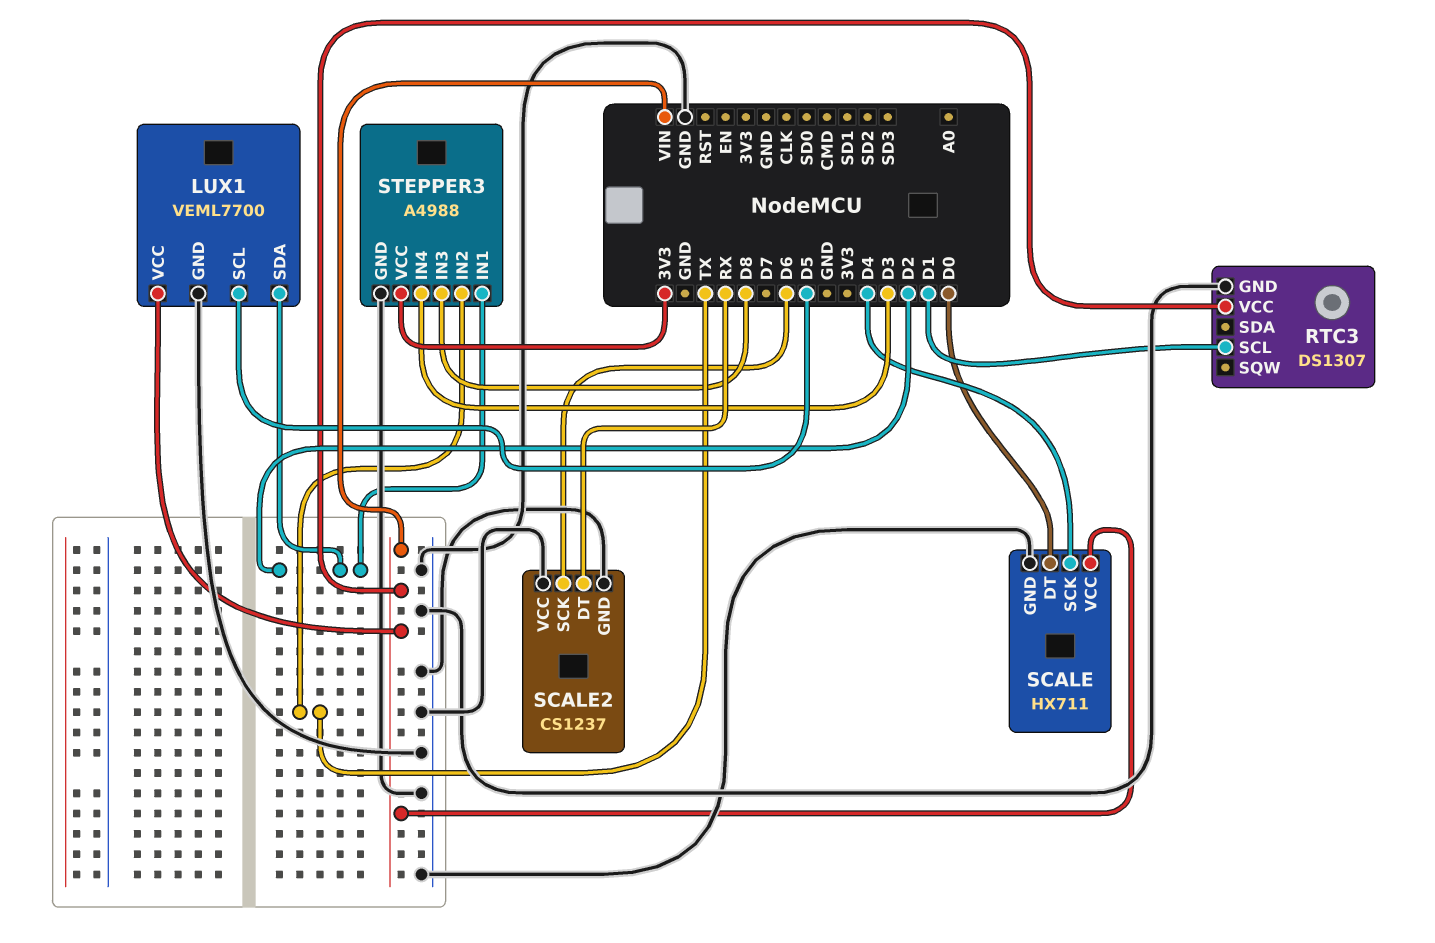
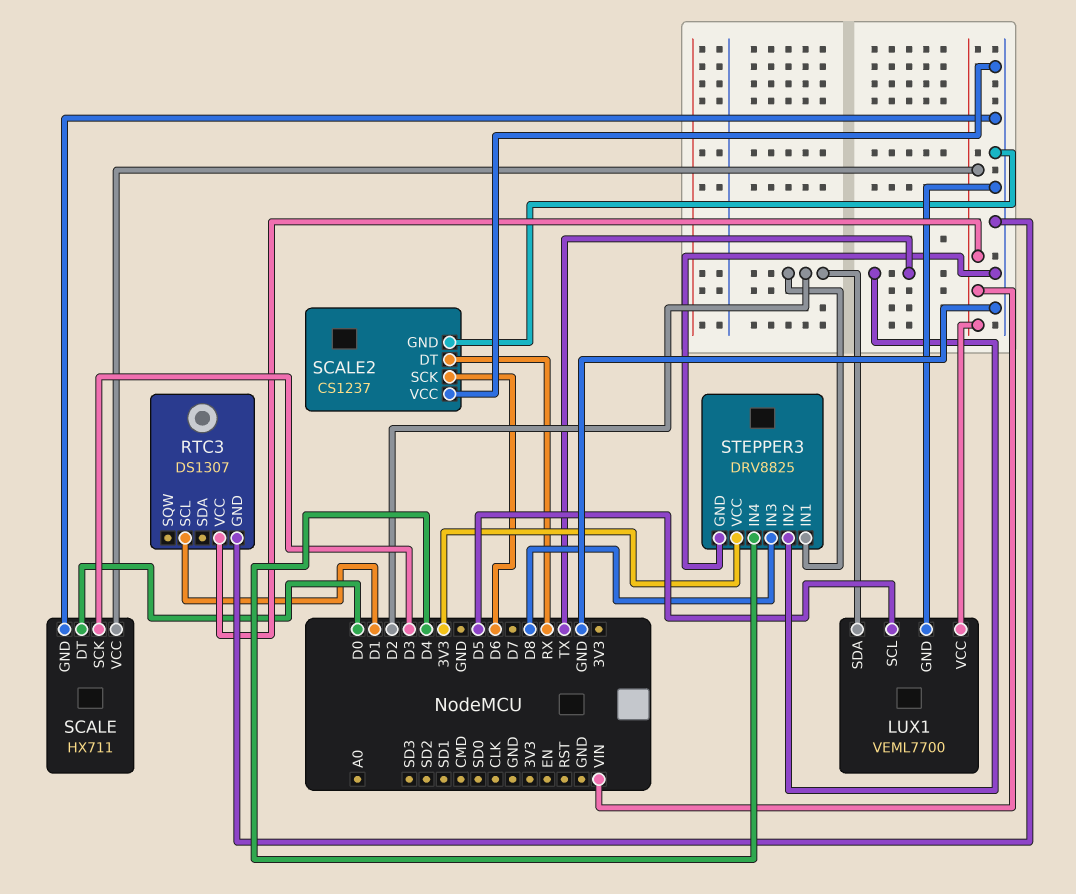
SCALE pin SCK: D4 -> D3
STEPPER3: A4988 -> DRV8825
STEPPER3 pin IN4: D3 -> D4

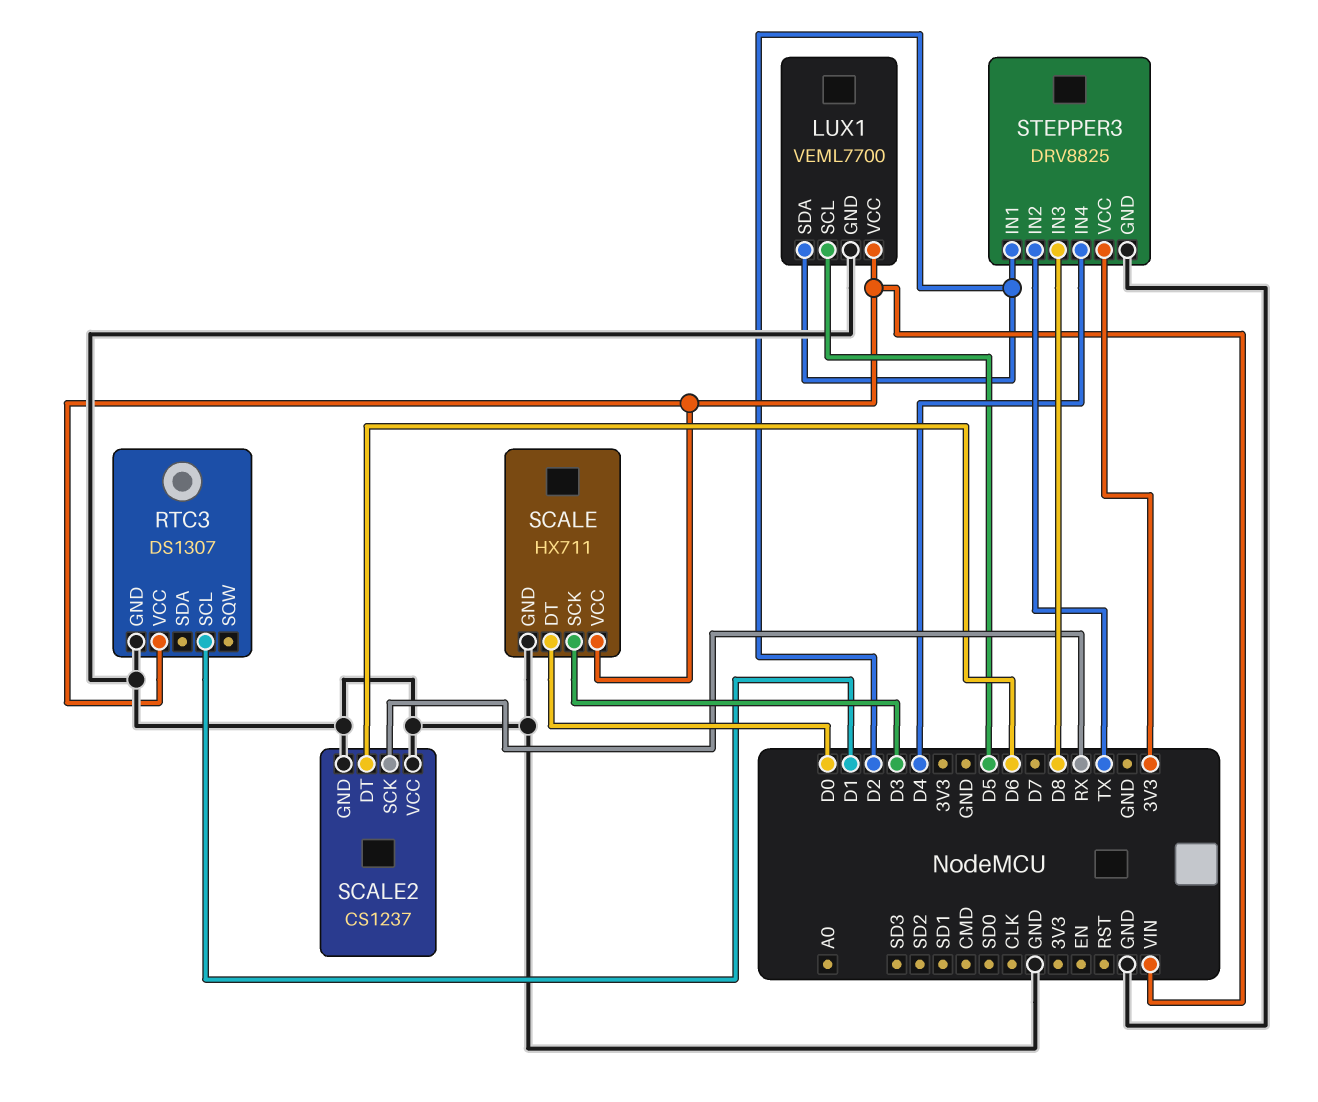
SCALE2 pin DT: RX -> D6
SCALE2 pin SCK: D6 -> RX

